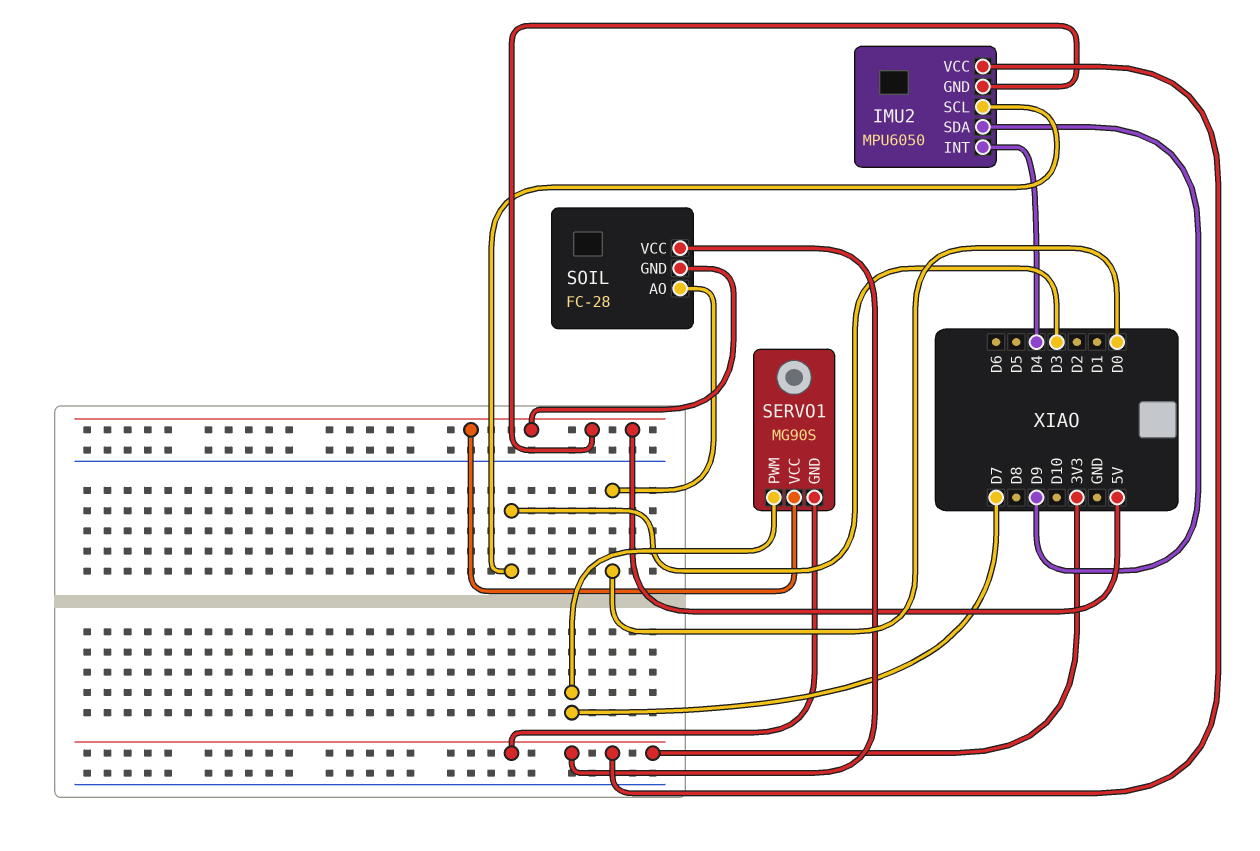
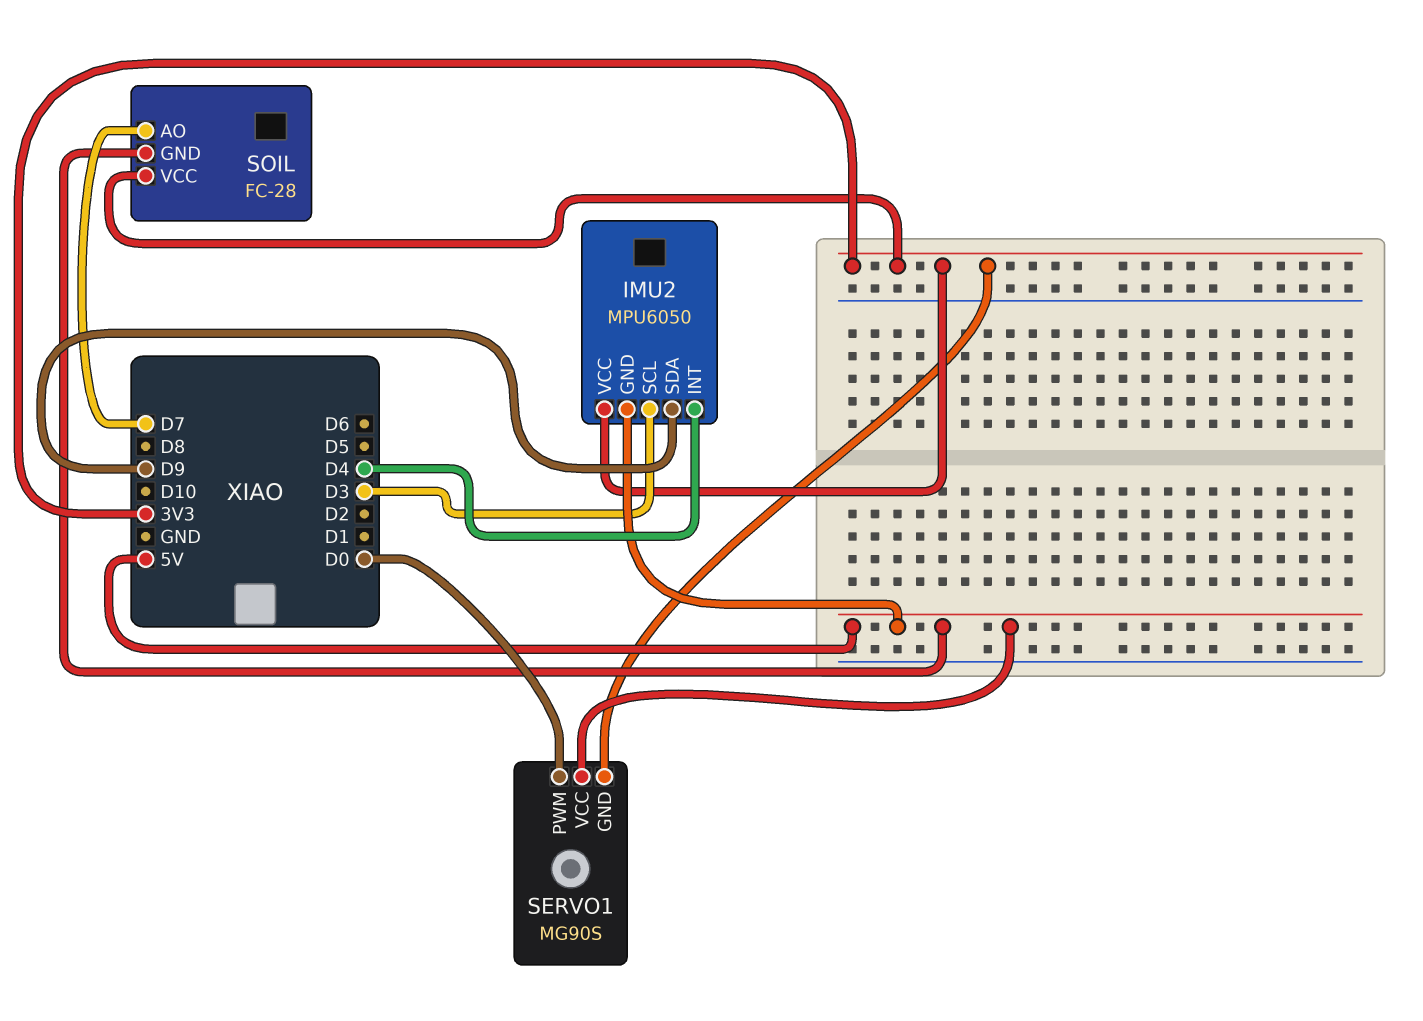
SERVO1 pin PWM: D7 -> D0
SOIL pin AO: D0 -> D7

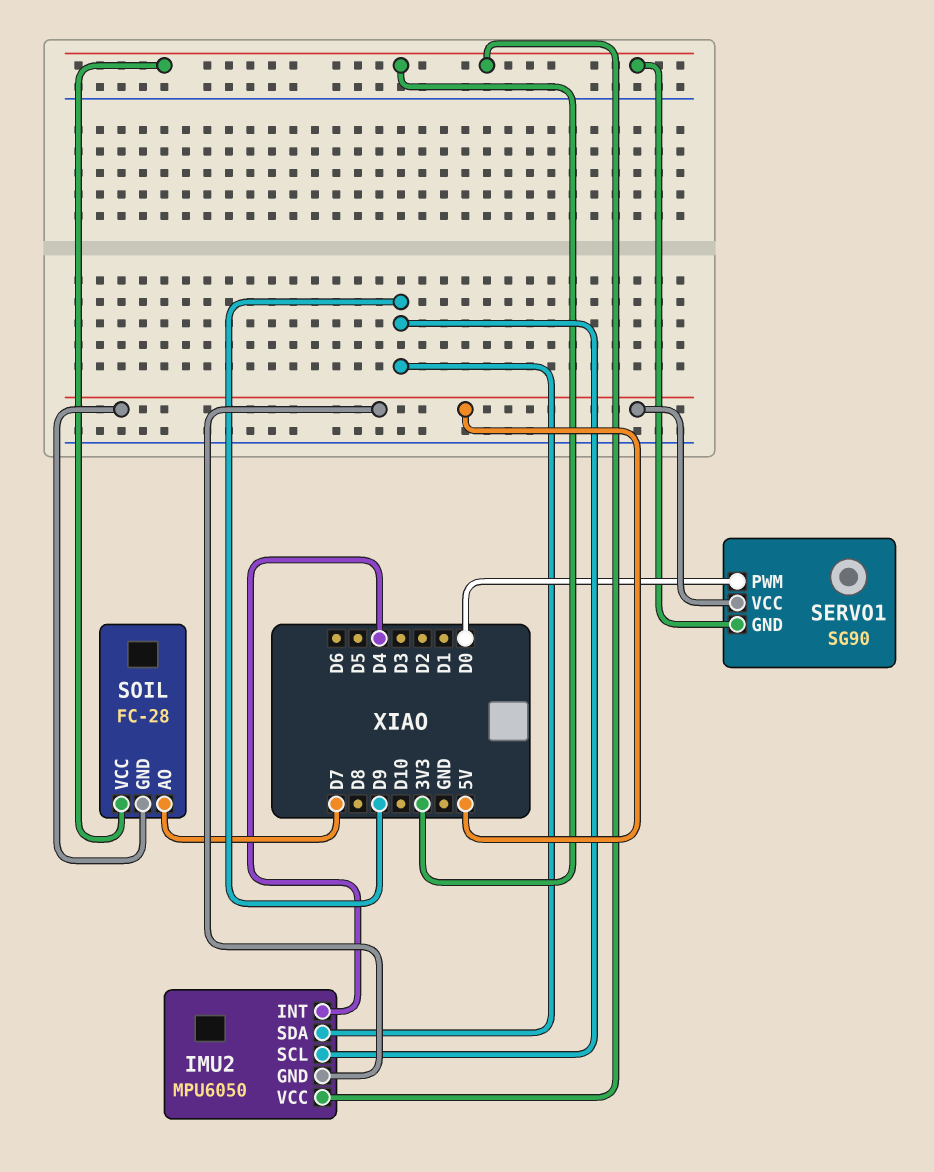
IMU2 pin SCL: D3 -> D9
SERVO1: MG90S -> SG90

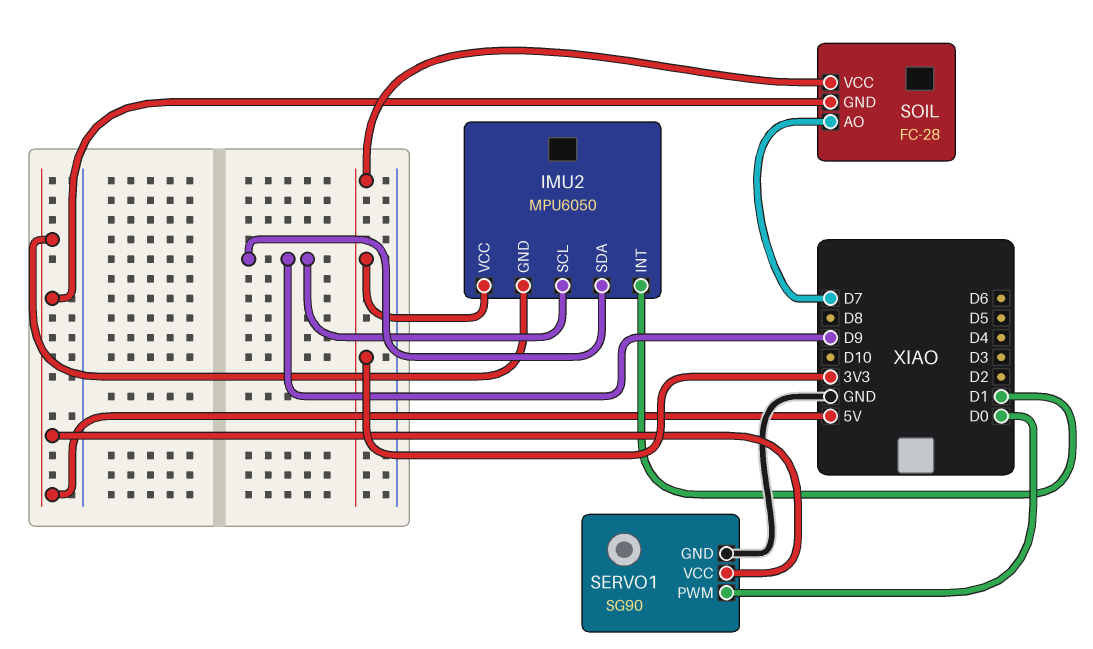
IMU2 pin INT: D4 -> D1
SERVO1 pin GND: 3V3 -> GND

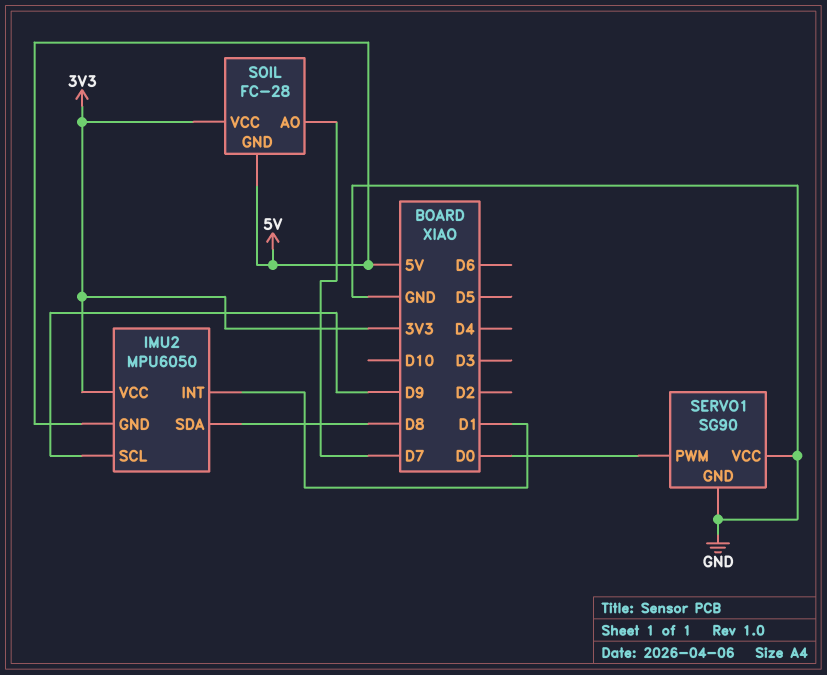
IMU2 pin SDA: D9 -> D8
SERVO1 pin VCC: 5V -> GND

